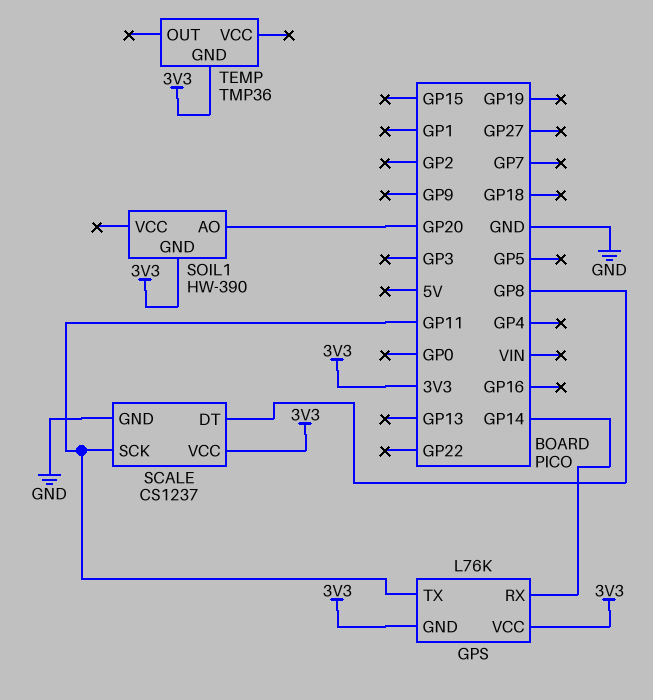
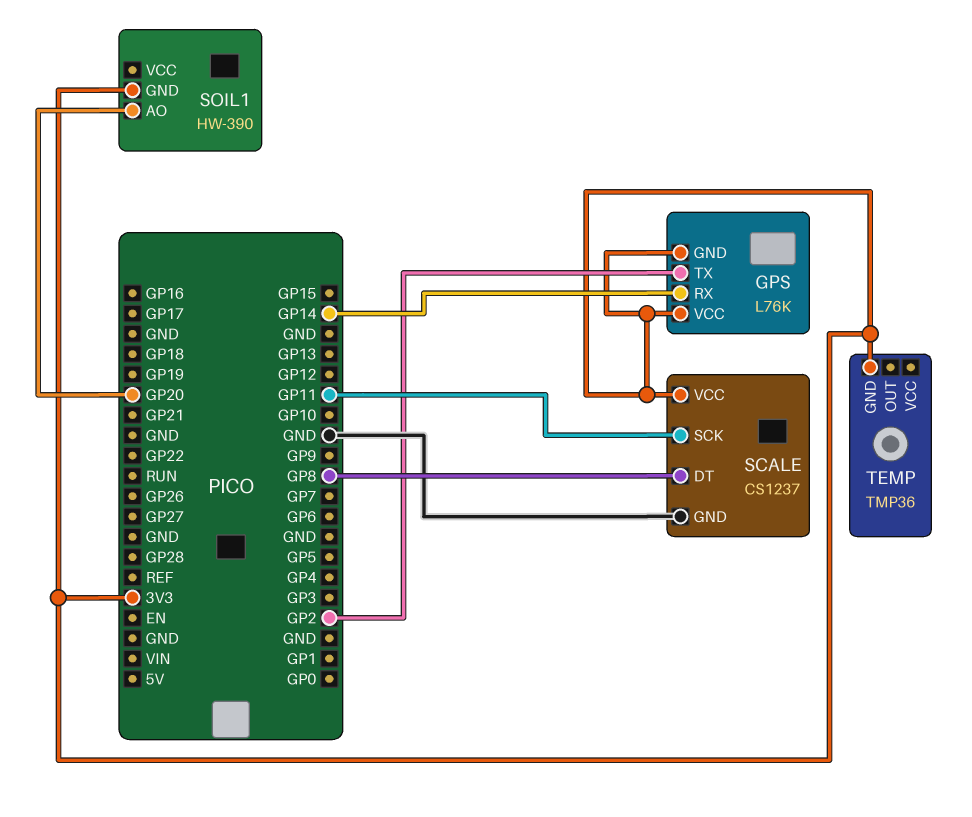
GPS pin TX: GP11 -> GP2

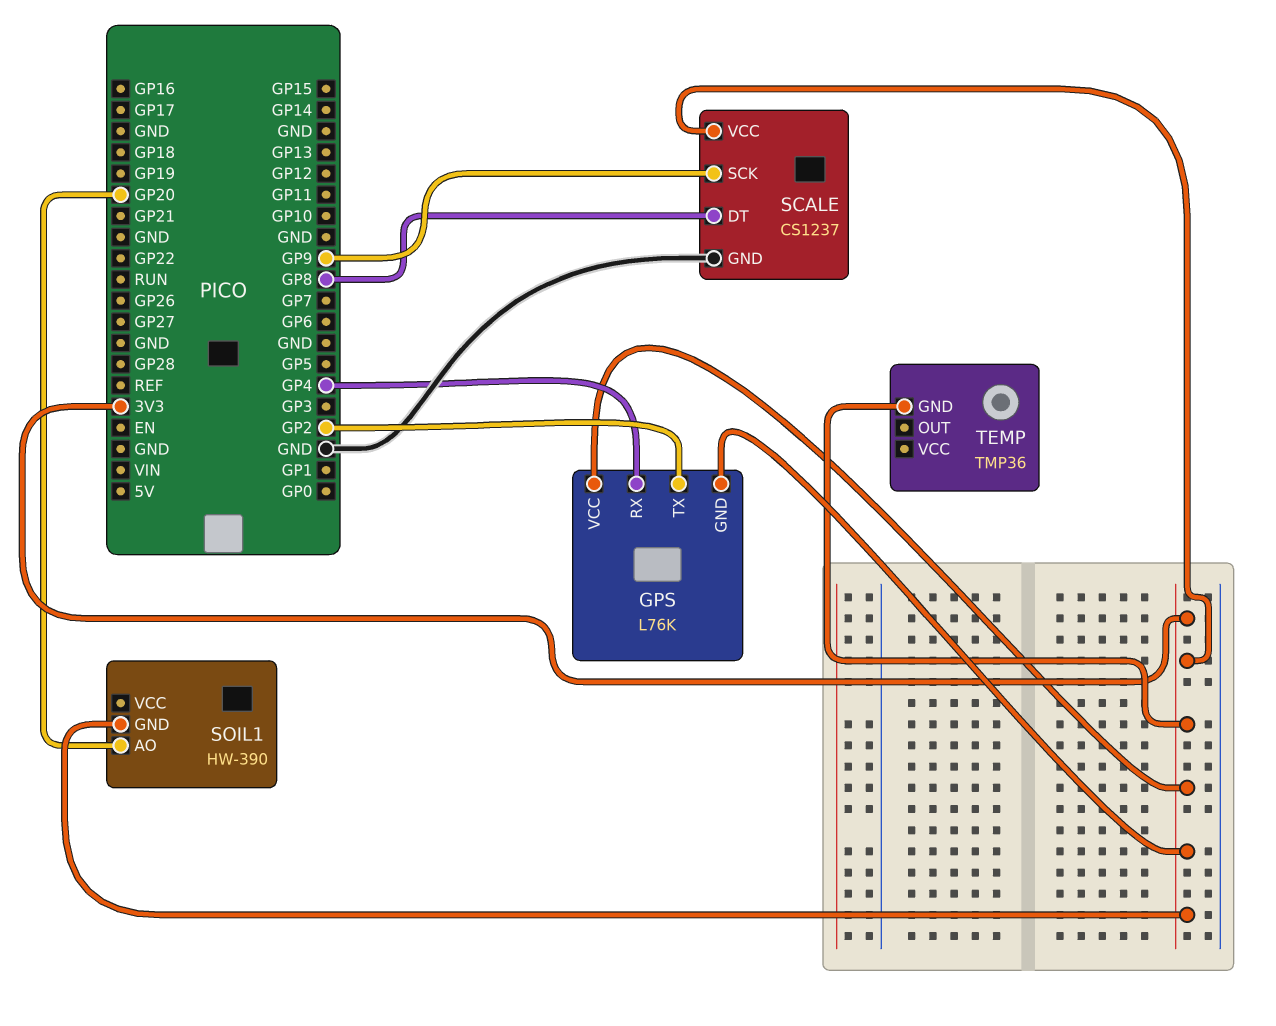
GPS pin RX: GP14 -> GP4
SCALE pin SCK: GP11 -> GP9

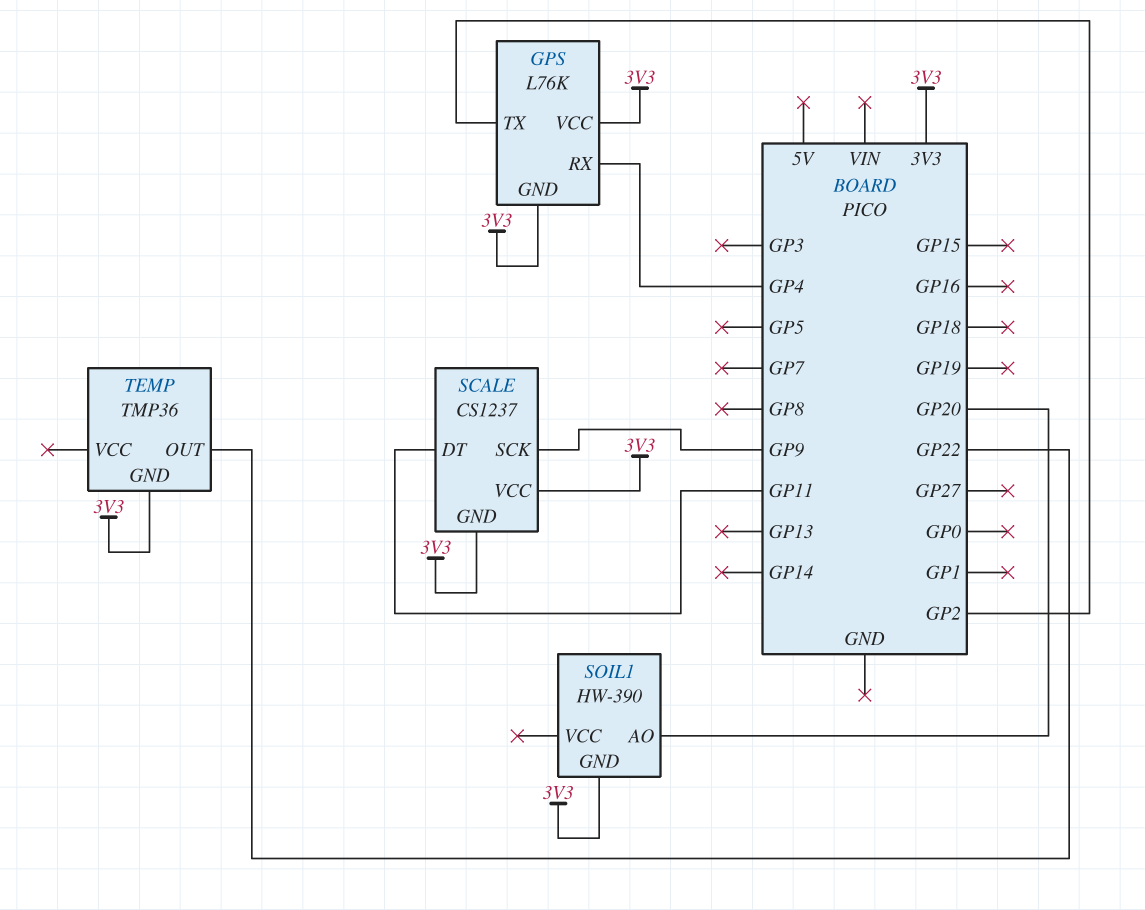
SCALE pin DT: GP8 -> GP11
SCALE pin GND: GND -> 3V3
TEMP pin OUT: none -> GP22

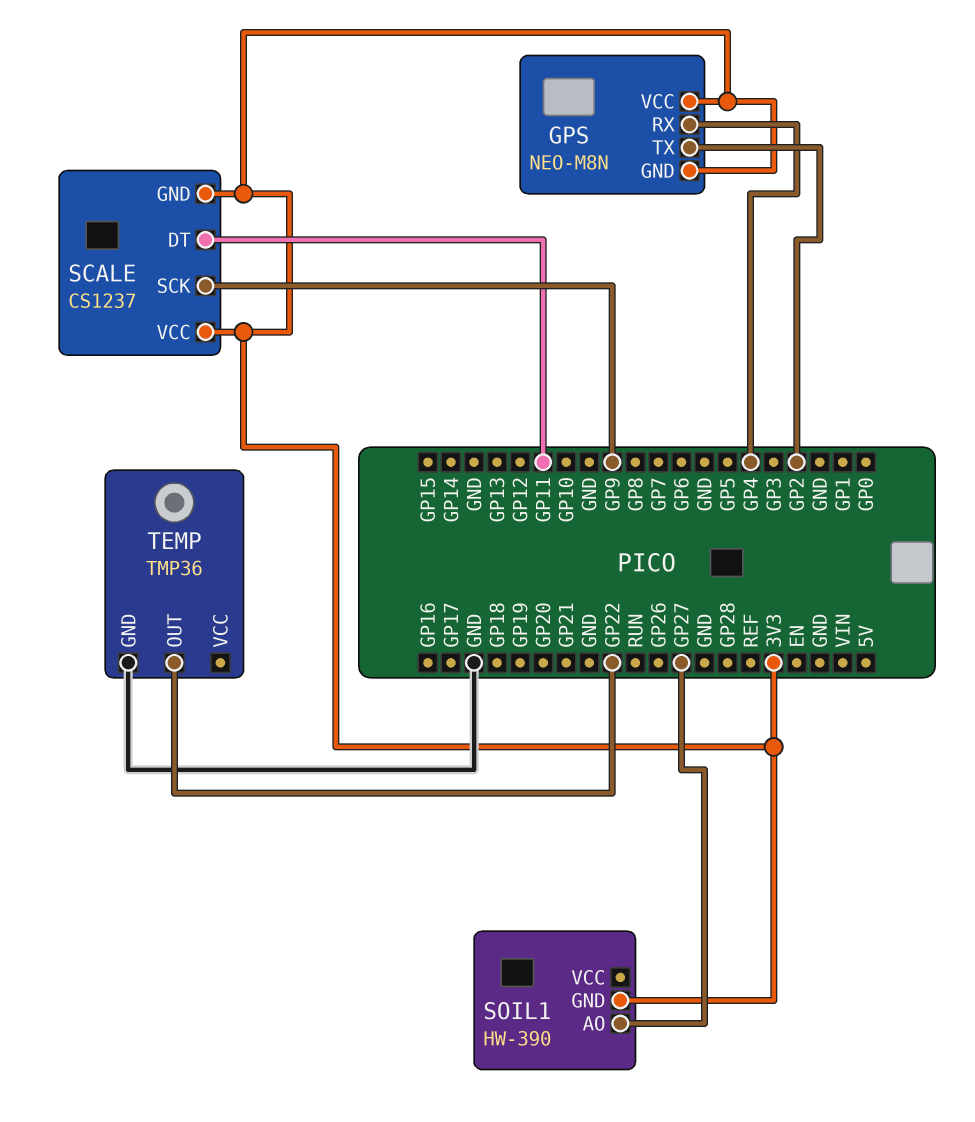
GPS: L76K -> NEO-M8N
SOIL1 pin AO: GP20 -> GP27
TEMP pin GND: 3V3 -> GND

